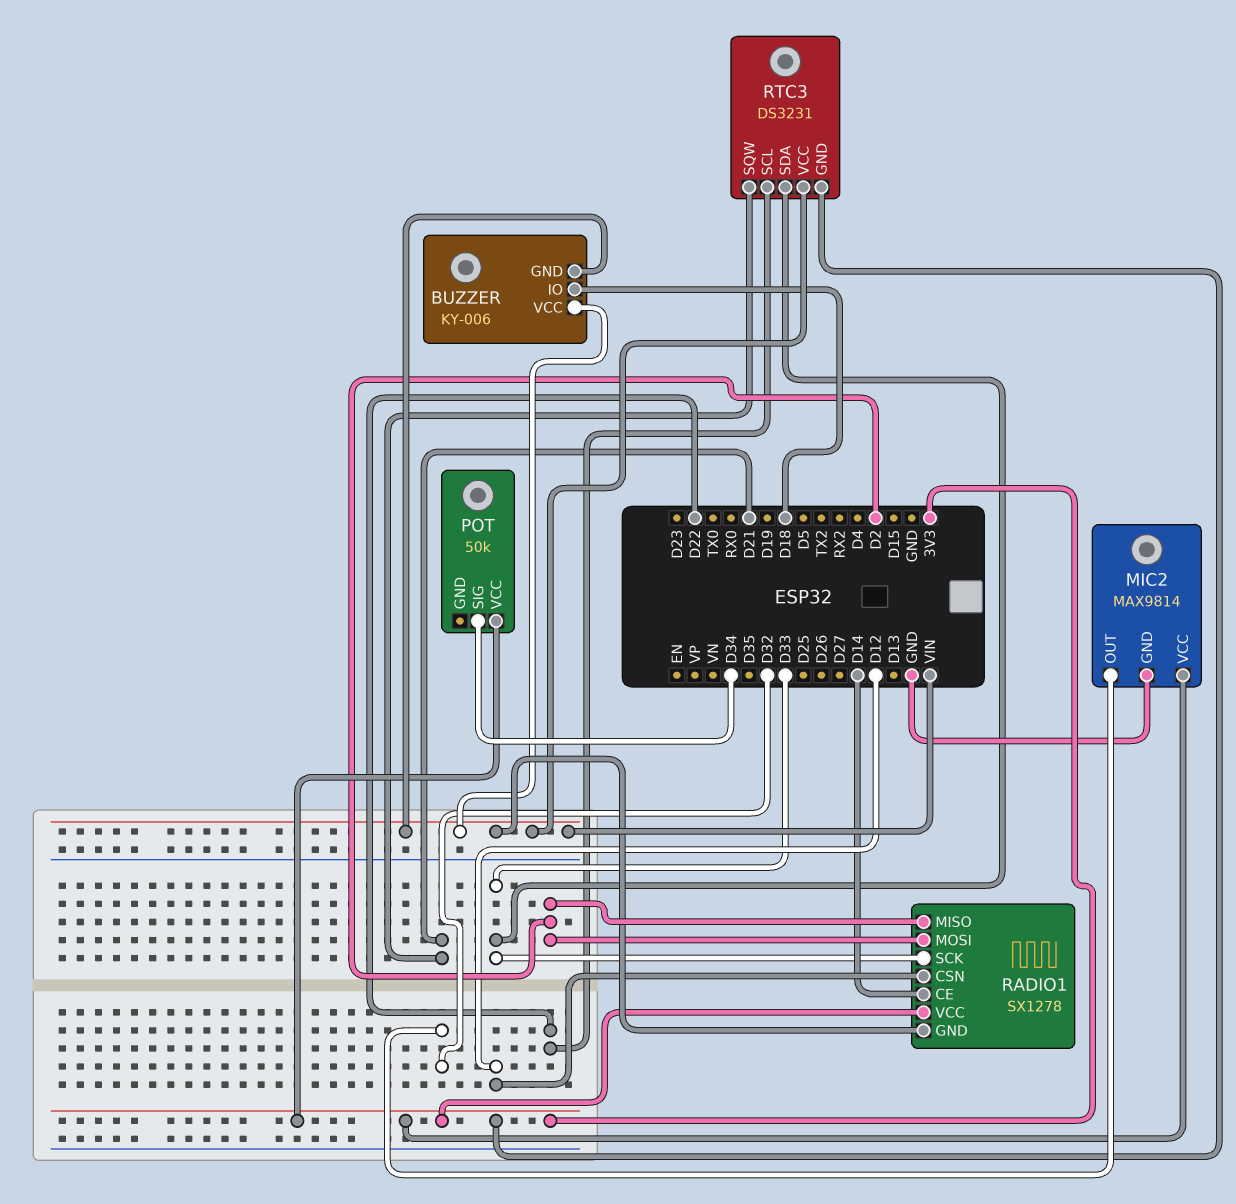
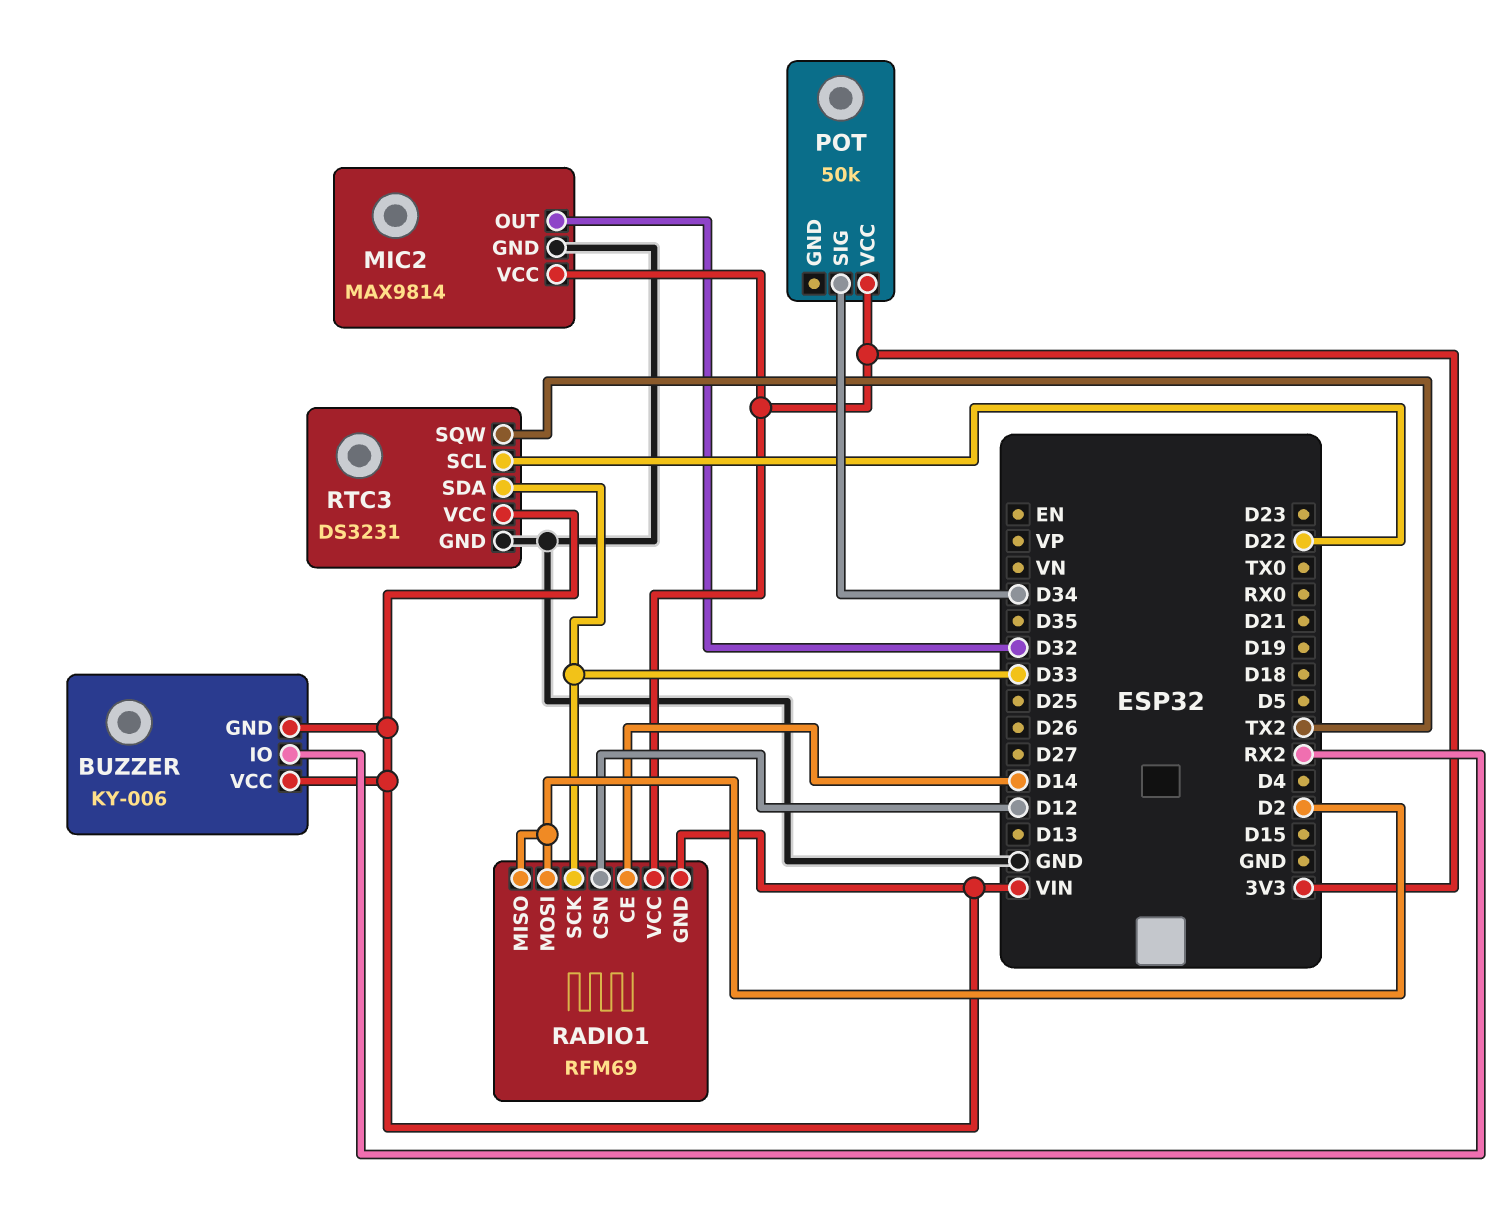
BUZZER pin IO: D18 -> RX2
RADIO1: SX1278 -> RFM69
RTC3 pin GND: 3V3 -> GND
RTC3 pin SQW: D21 -> TX2

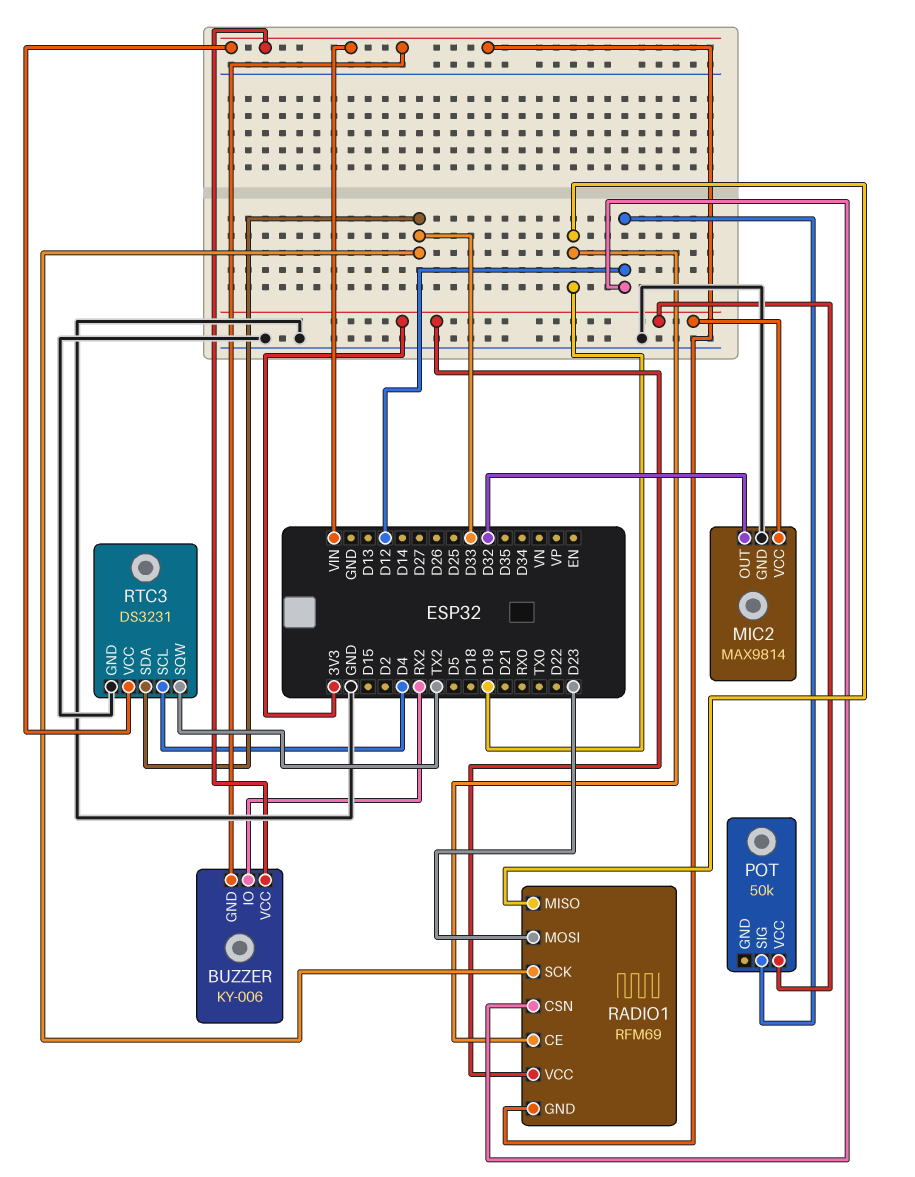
POT pin SIG: D34 -> D12
RADIO1 pin CE: D14 -> D19
RADIO1 pin MISO: D2 -> D19
RADIO1 pin MOSI: D2 -> D23
RTC3 pin SCL: D22 -> D4

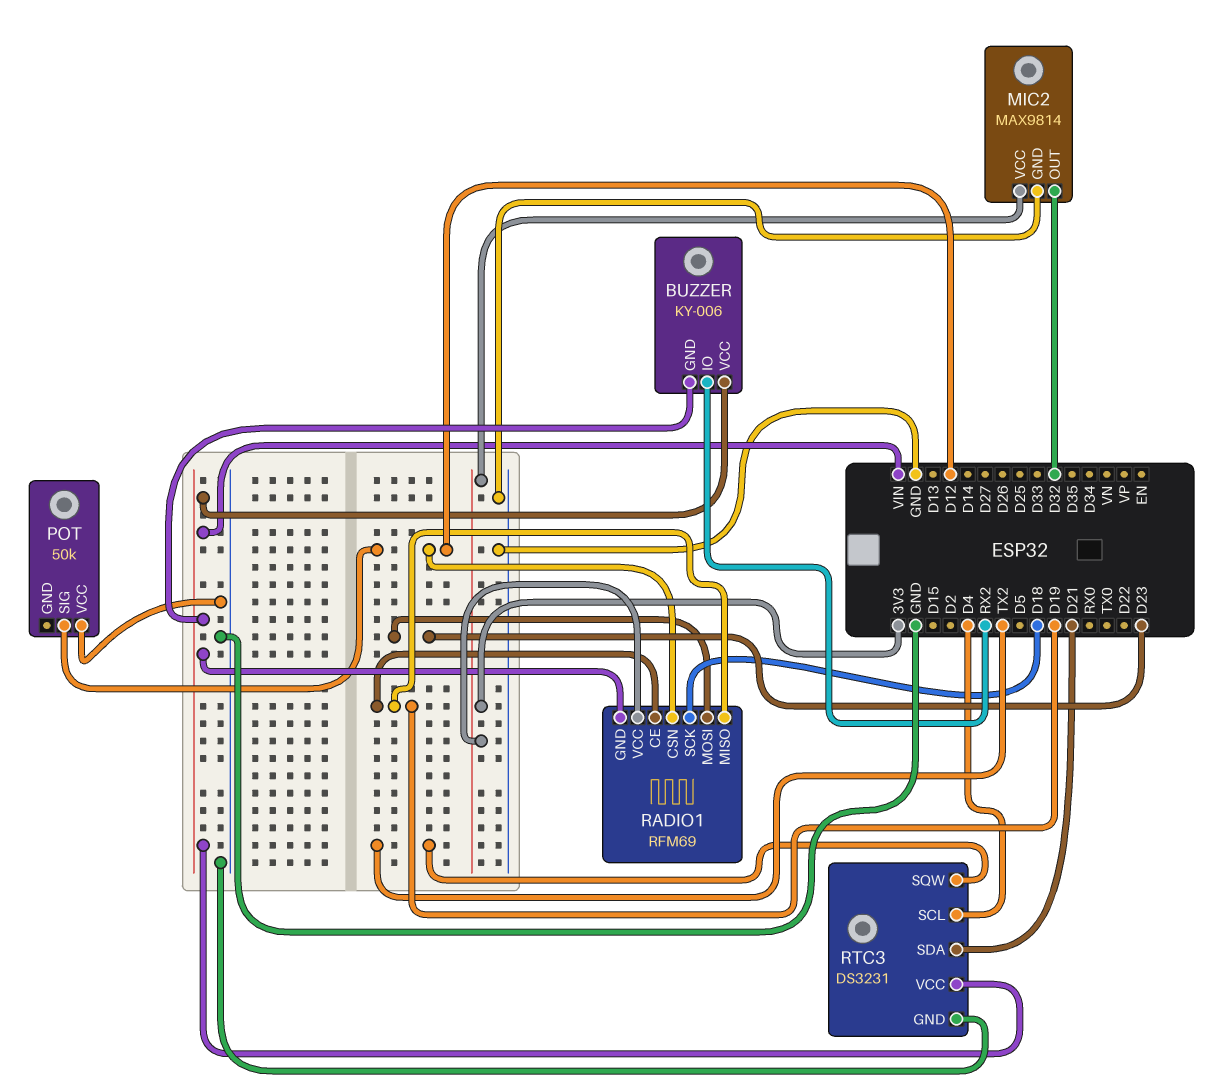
POT pin VCC: 3V3 -> GND
RADIO1 pin SCK: D33 -> D18
RTC3 pin SDA: D33 -> D21

